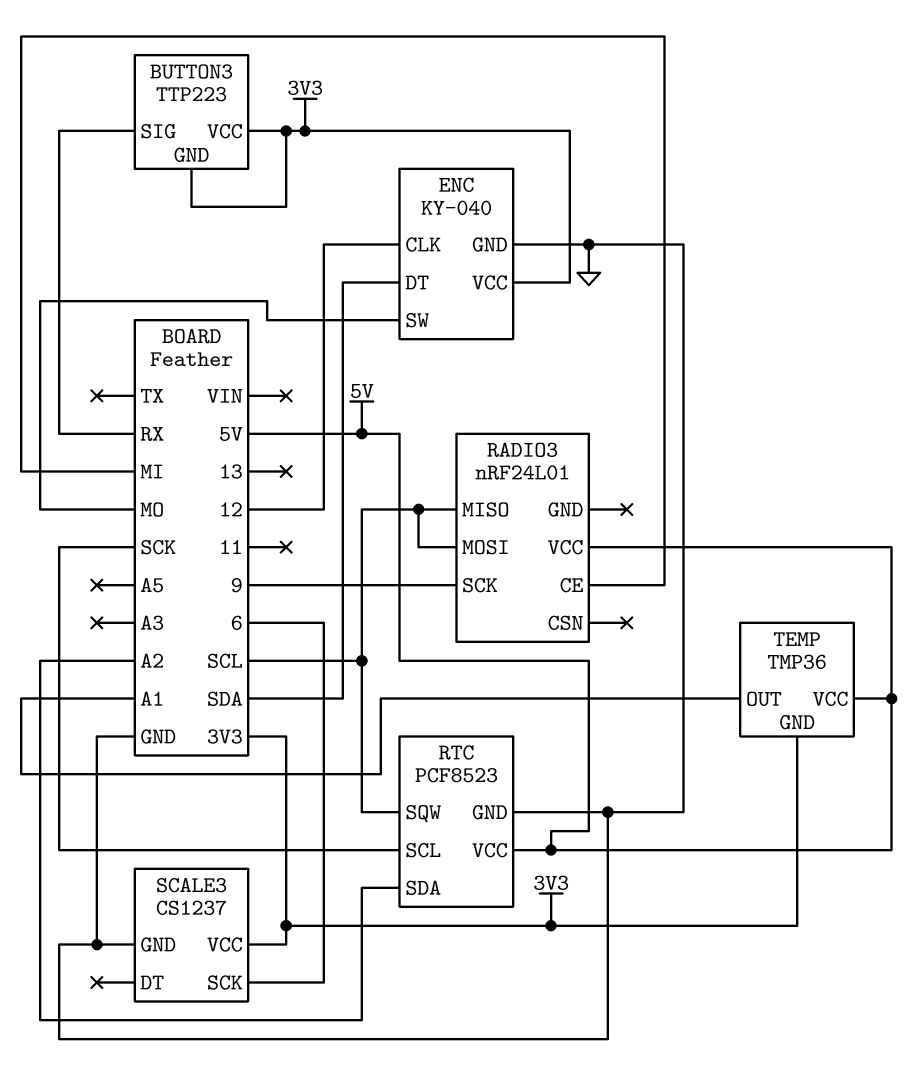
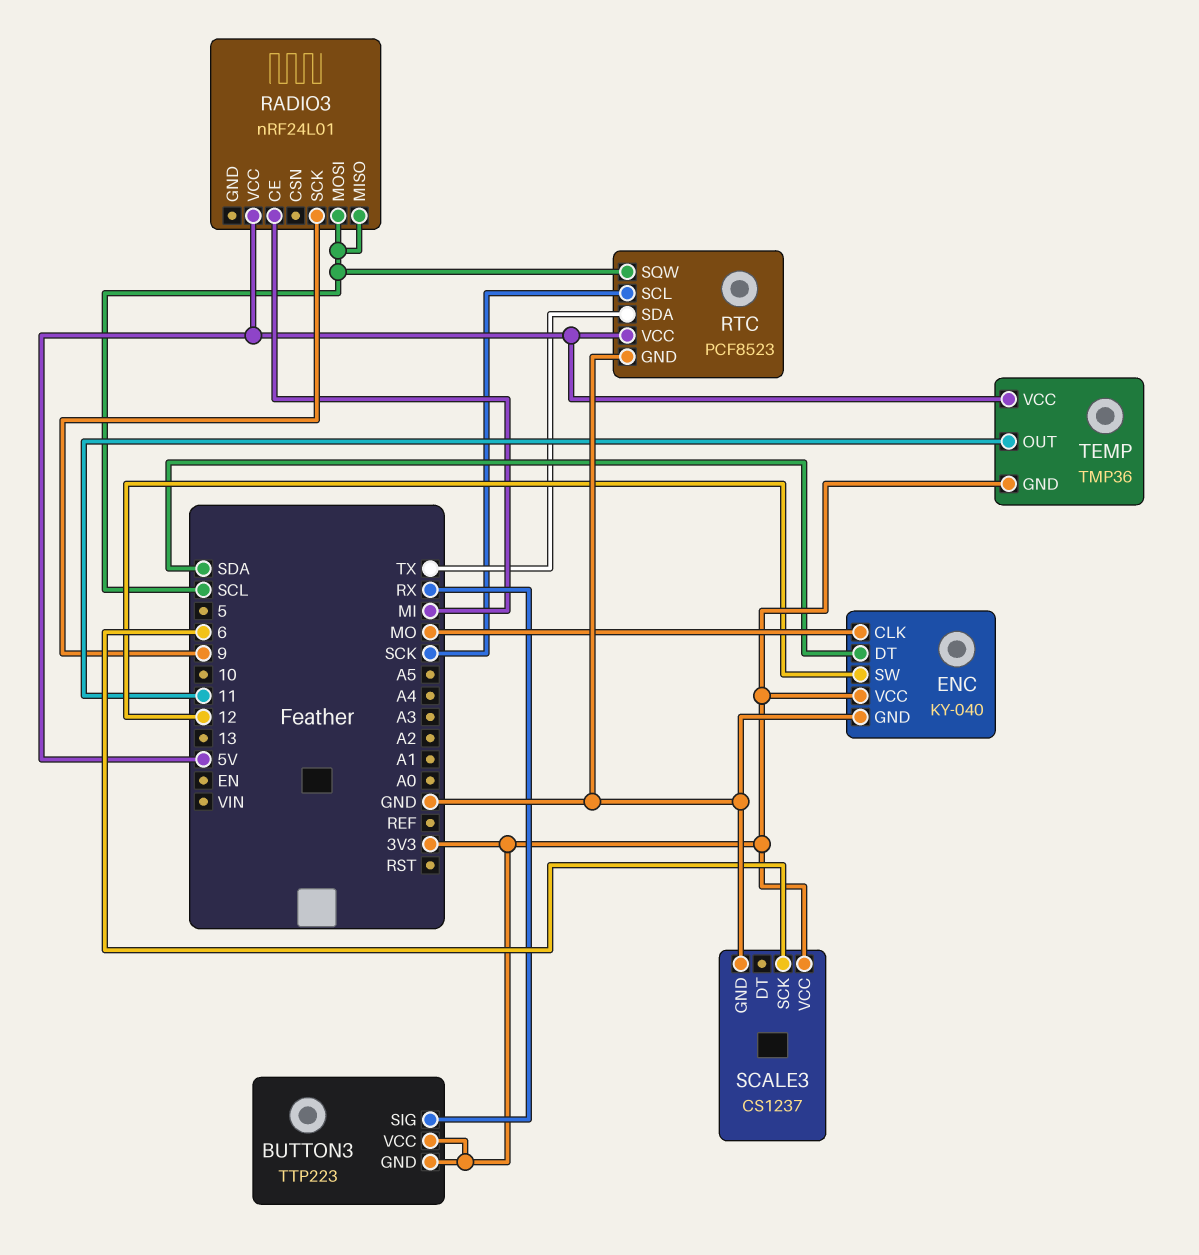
ENC pin CLK: 12 -> MO
ENC pin SW: MO -> 12
RTC pin SDA: A2 -> TX
TEMP pin OUT: A1 -> 11

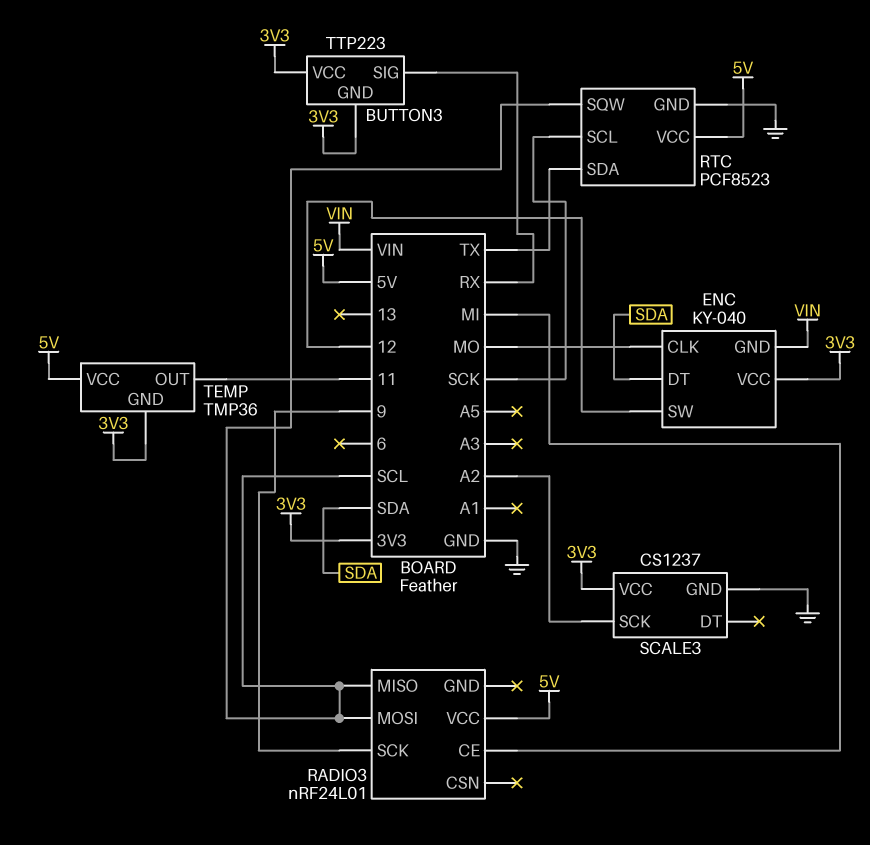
ENC pin GND: GND -> VIN
SCALE3 pin SCK: 6 -> A2

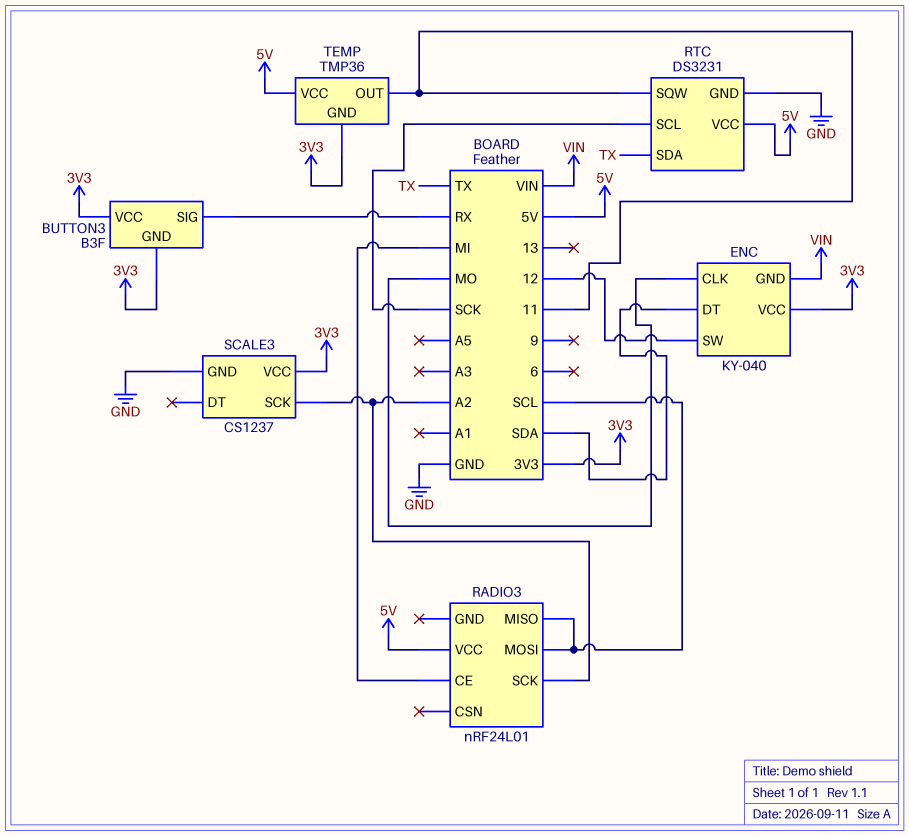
BUTTON3: TTP223 -> B3F
RADIO3 pin SCK: 9 -> A2
RTC: PCF8523 -> DS3231
RTC pin SQW: SCL -> 11

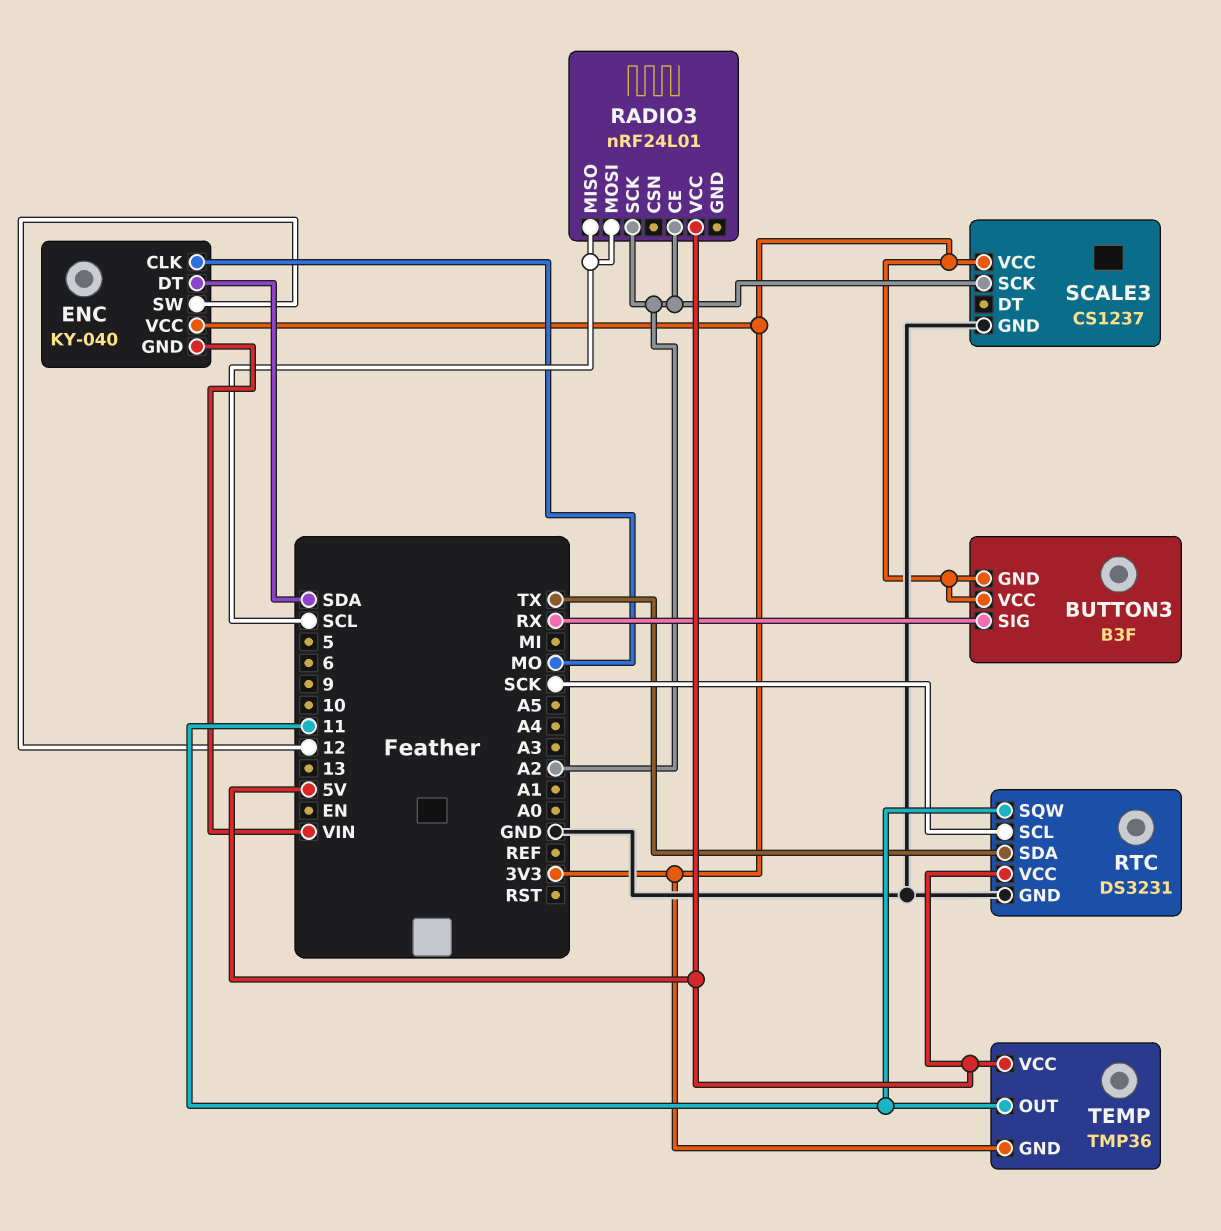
RADIO3 pin CE: MI -> A2

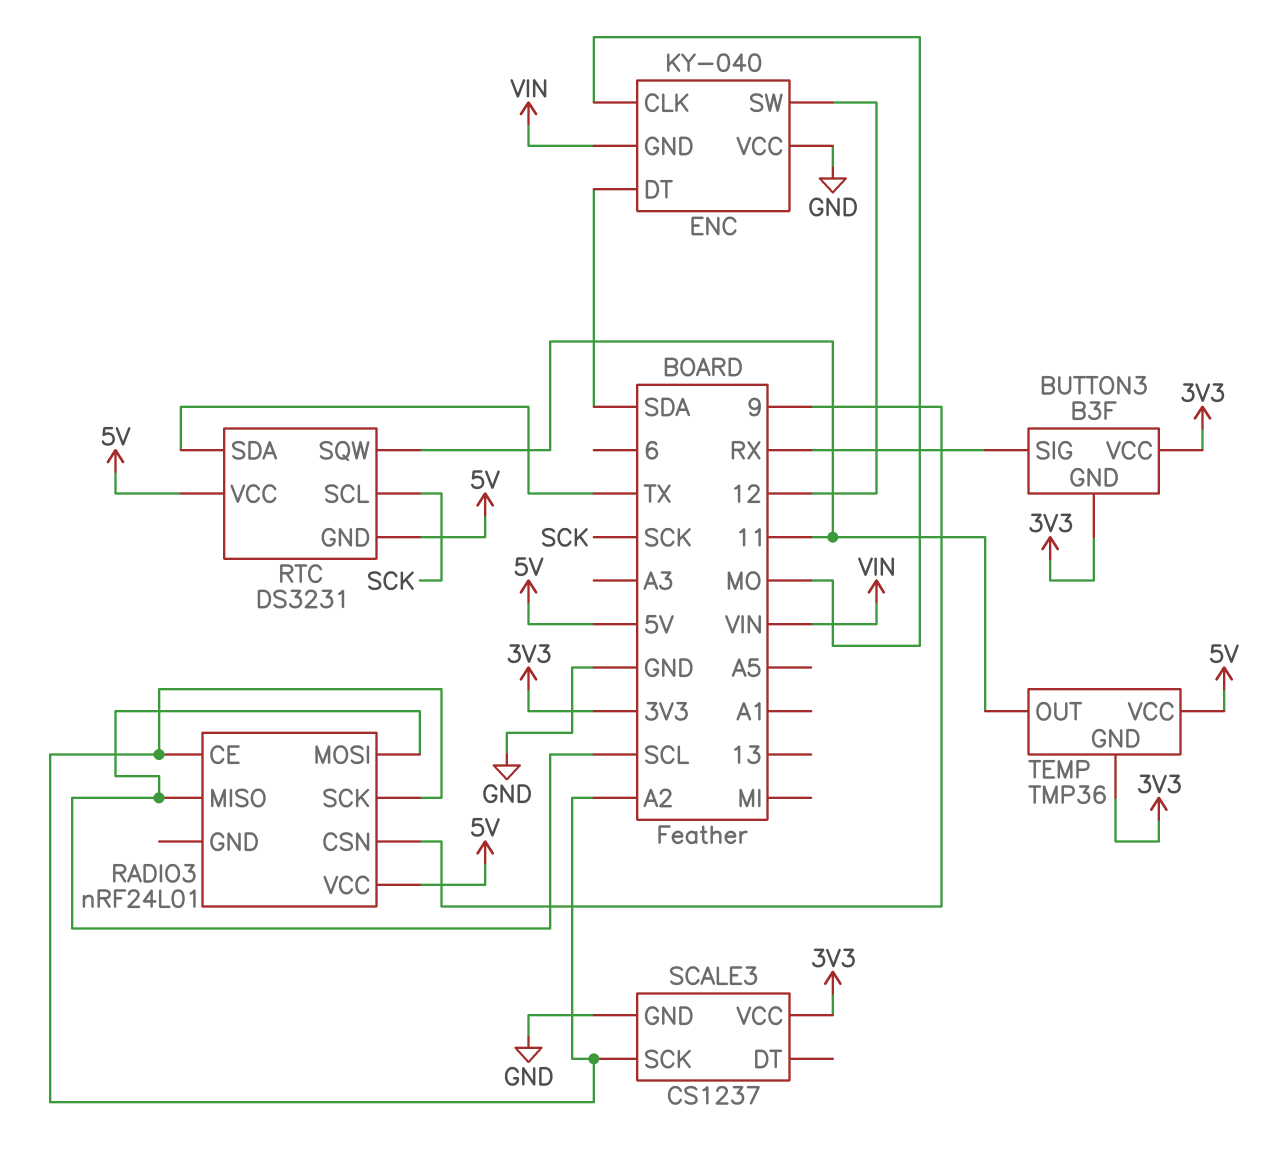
ENC pin VCC: 3V3 -> GND
RADIO3 pin CSN: none -> 9
RTC pin GND: GND -> 5V

